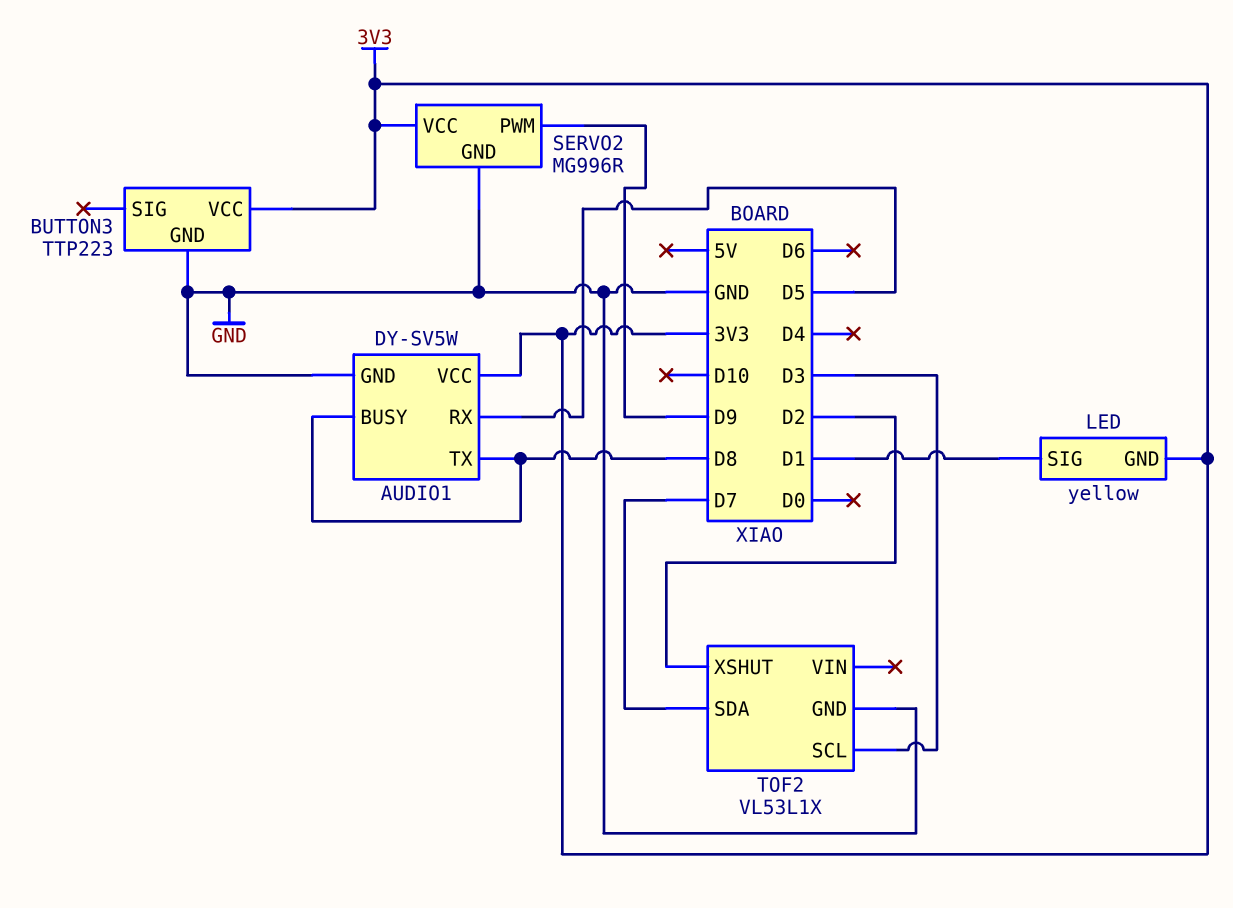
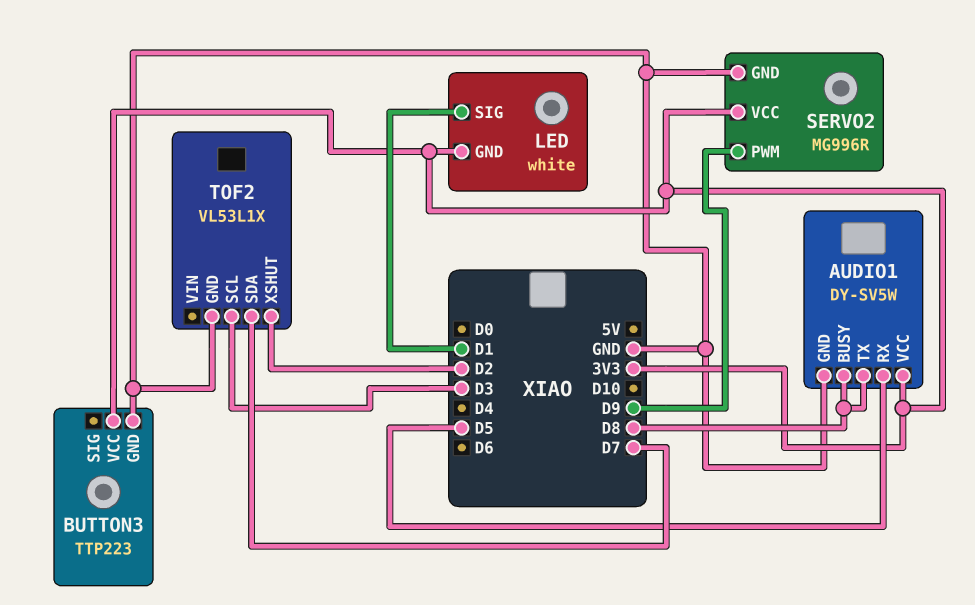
LED: yellow -> white

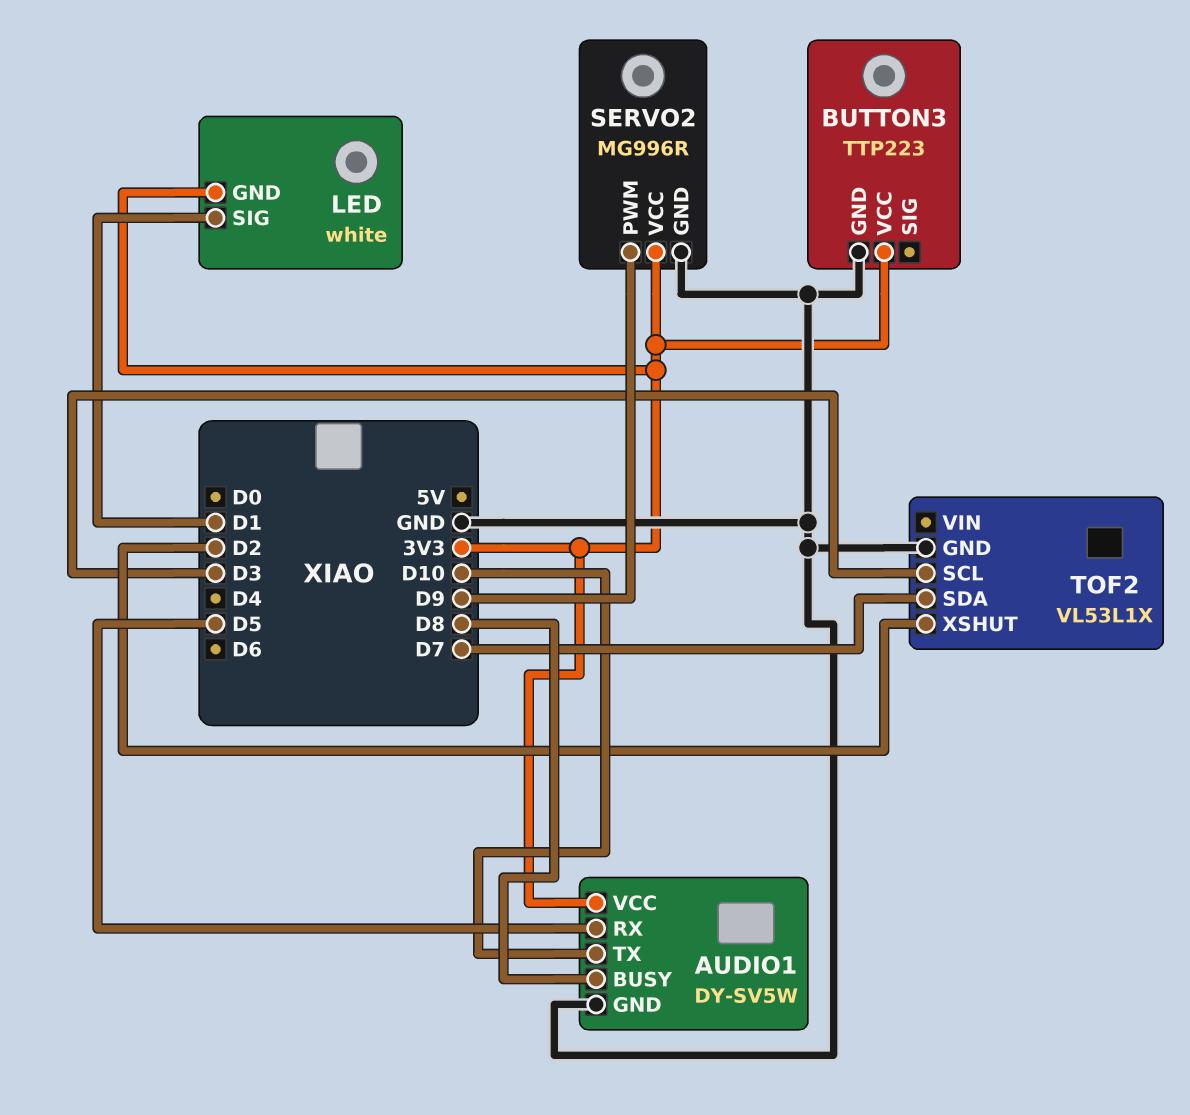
AUDIO1 pin TX: D8 -> D10

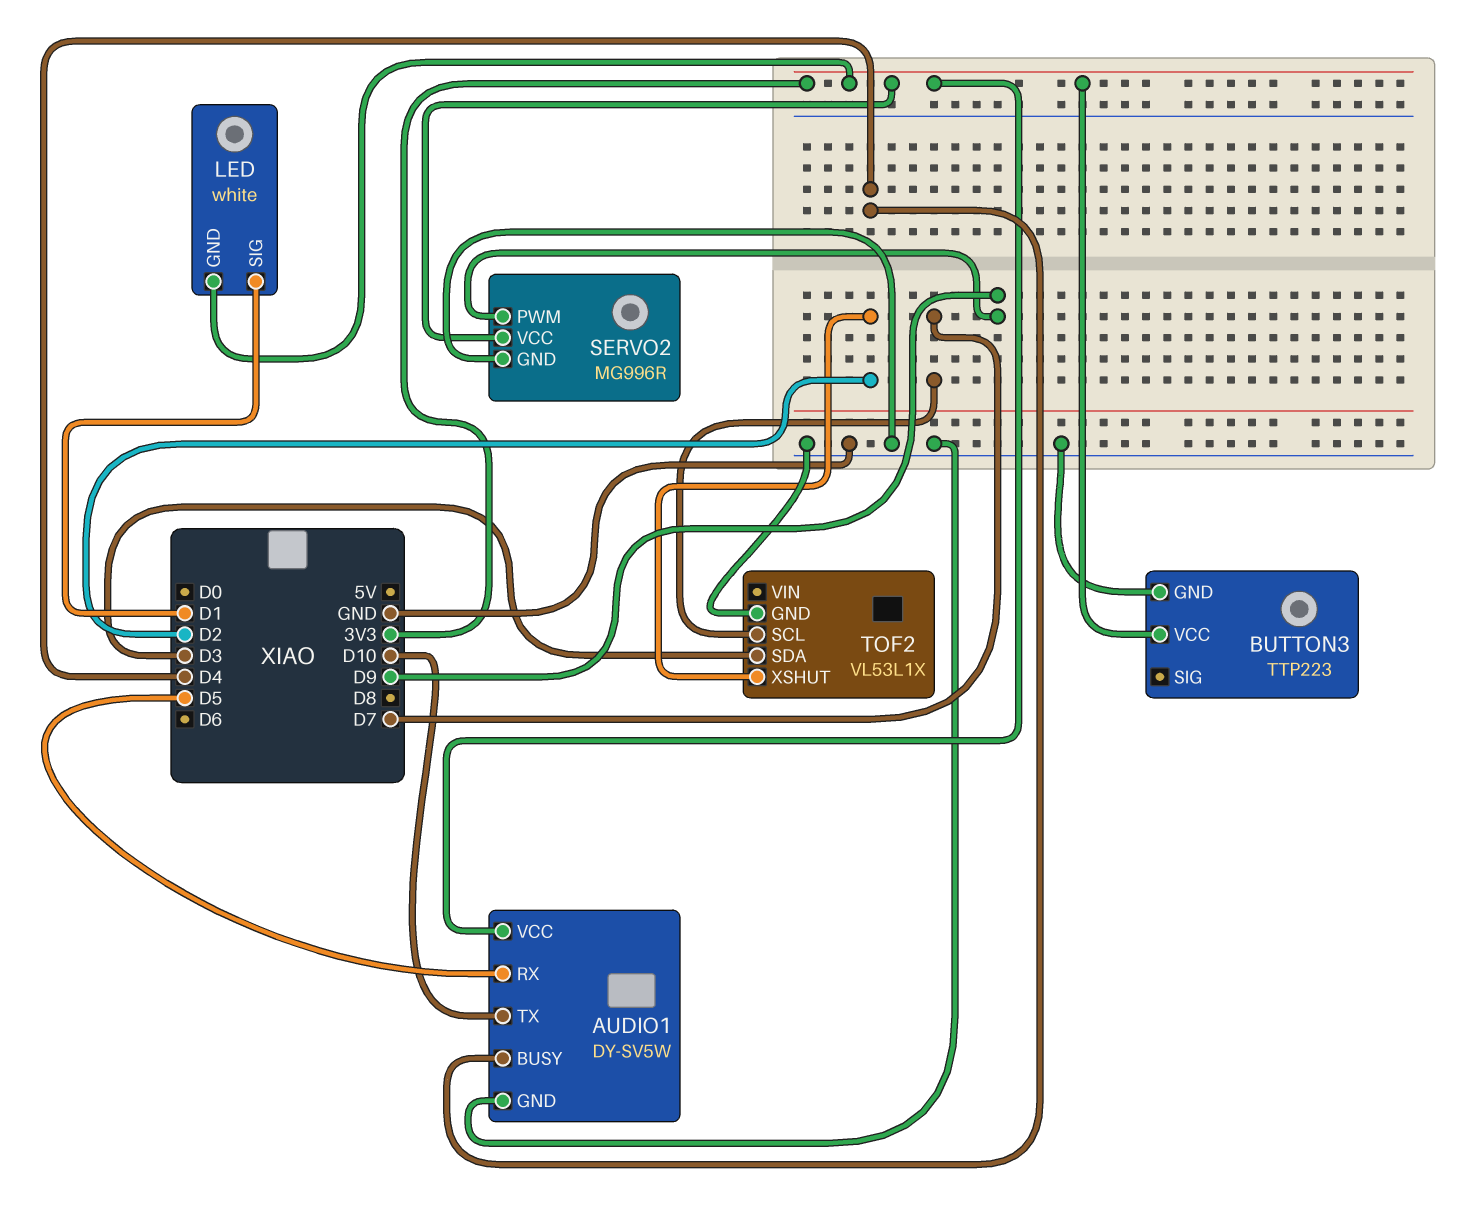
AUDIO1 pin BUSY: D8 -> D4
TOF2 pin SCL: D3 -> D7
TOF2 pin SDA: D7 -> D3

